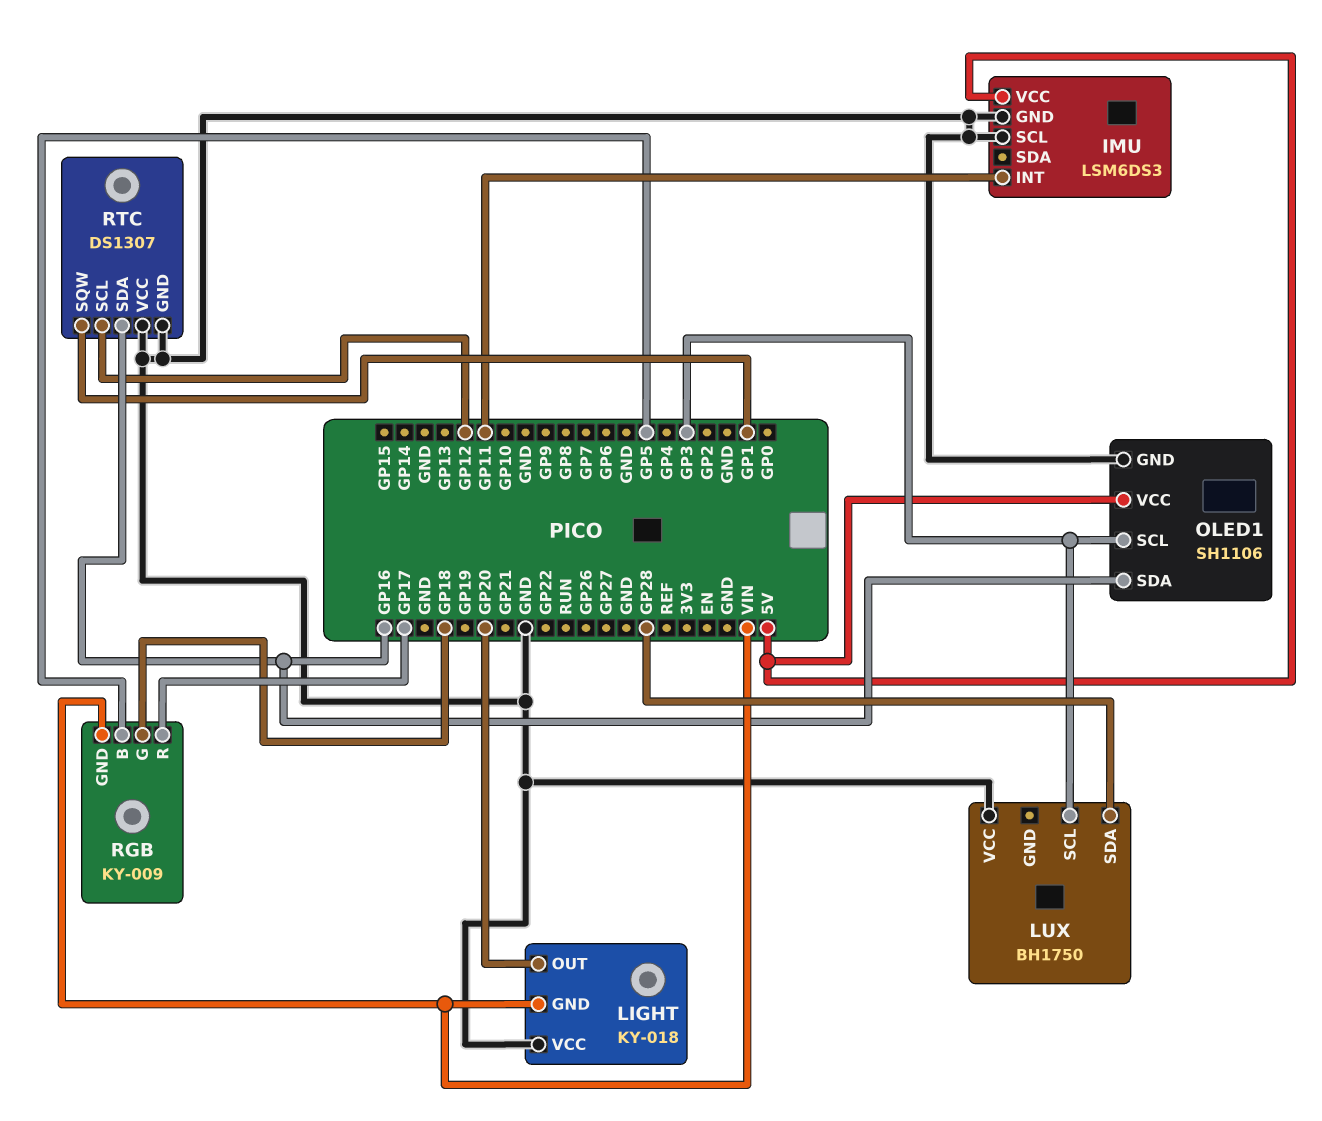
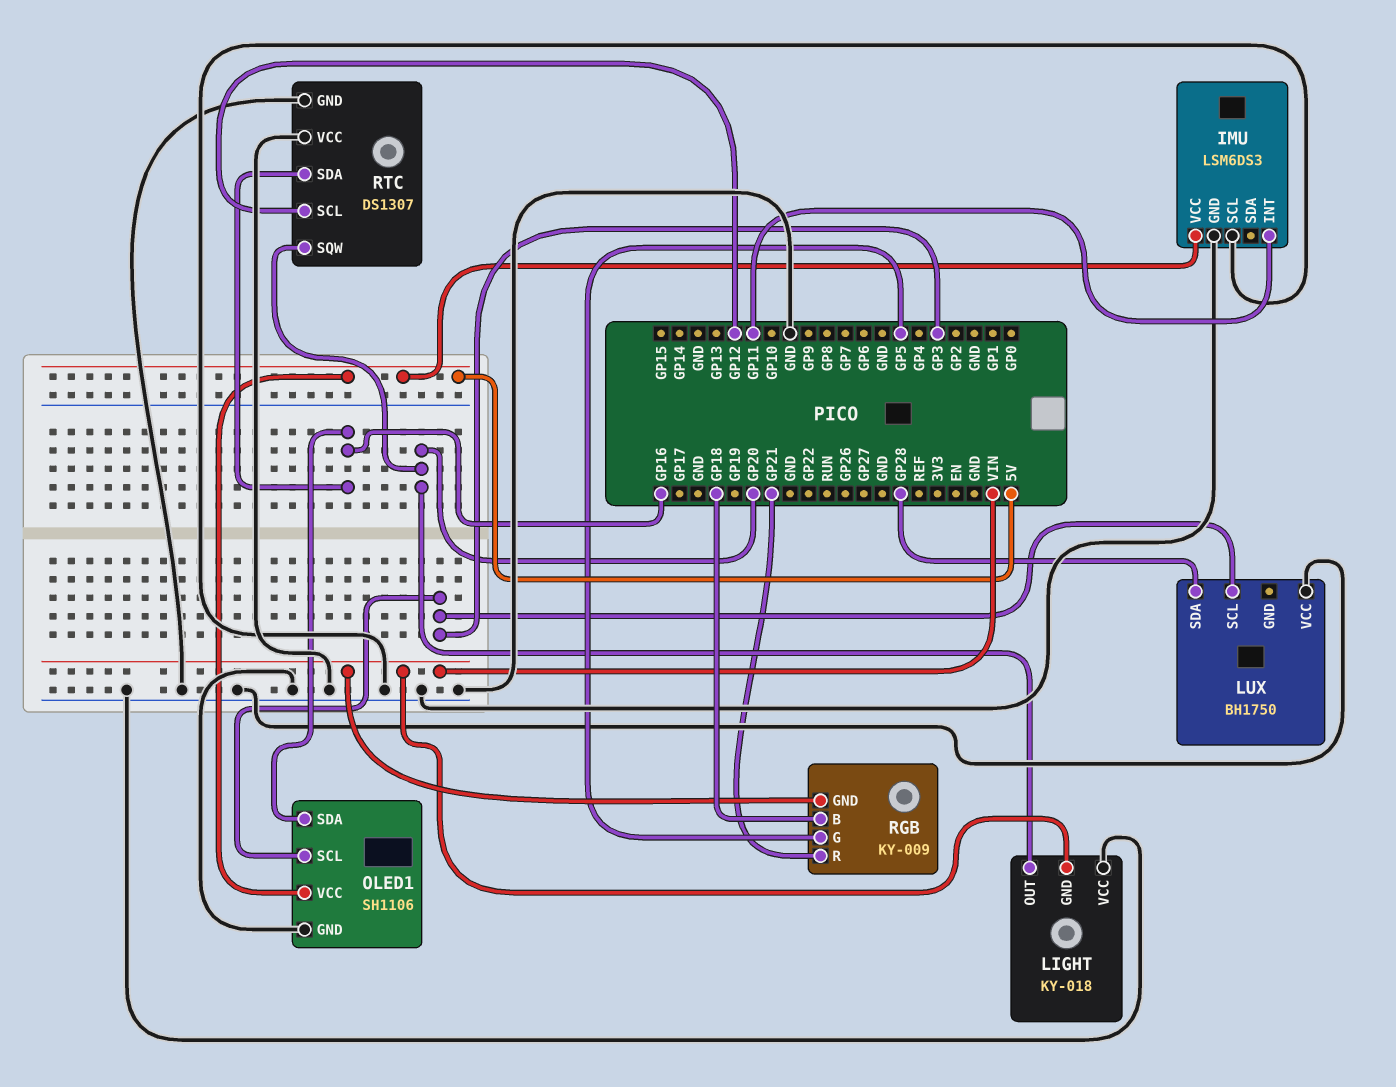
RGB pin B: GP5 -> GP18
RGB pin G: GP18 -> GP5
RGB pin R: GP17 -> GP21
RTC pin SQW: GP1 -> GP20

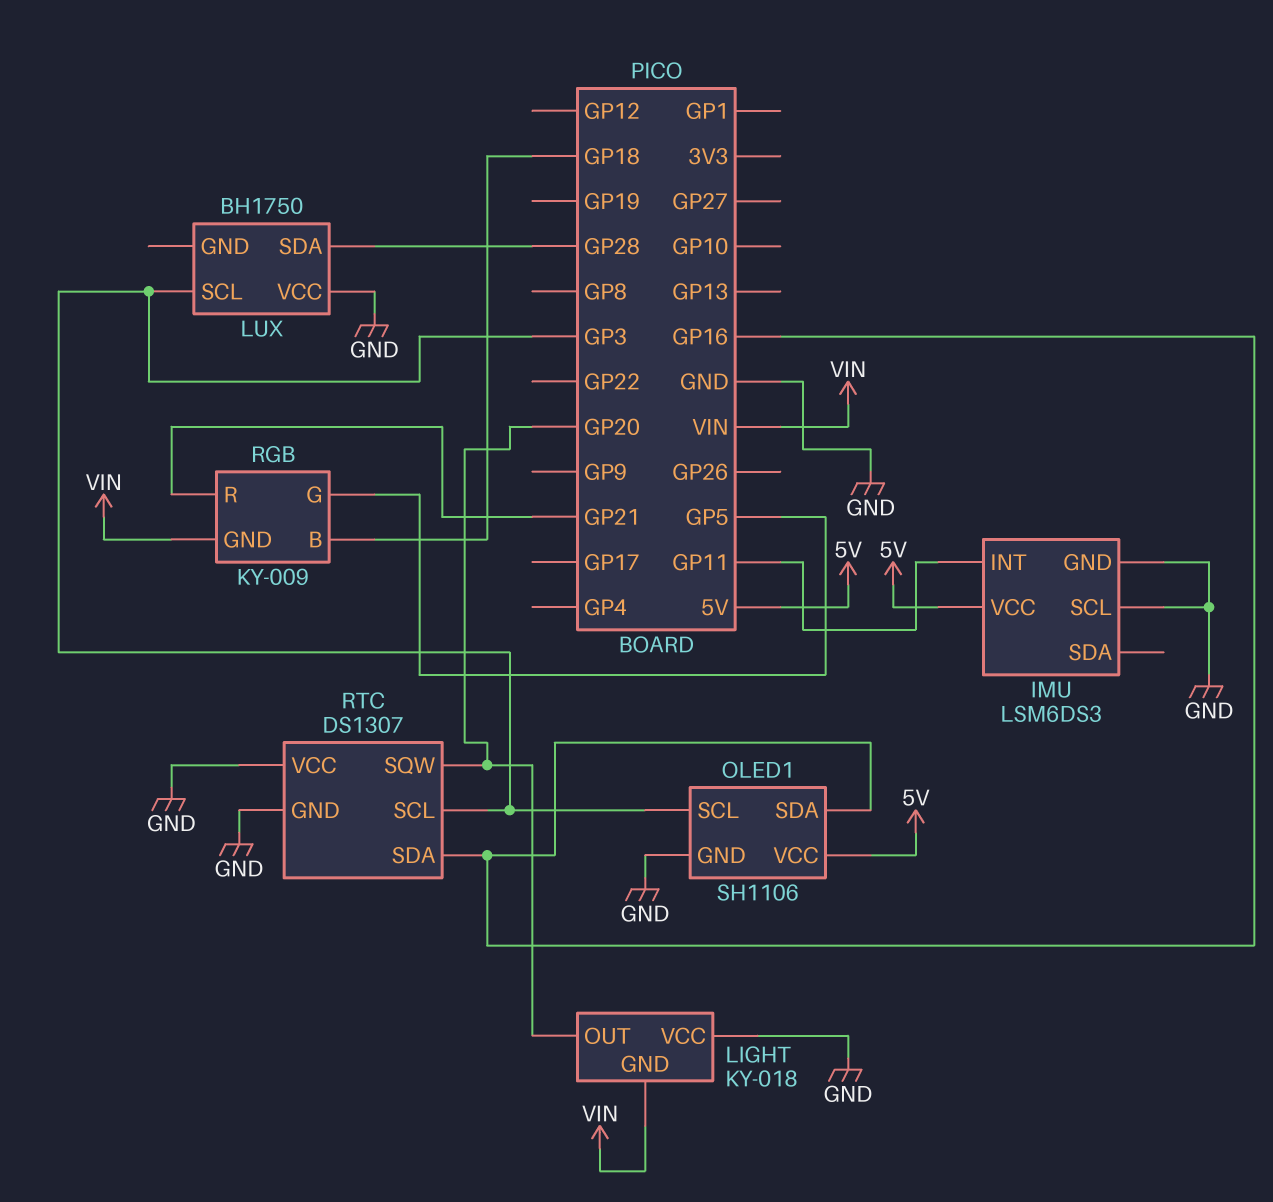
RTC pin SCL: GP12 -> GP3

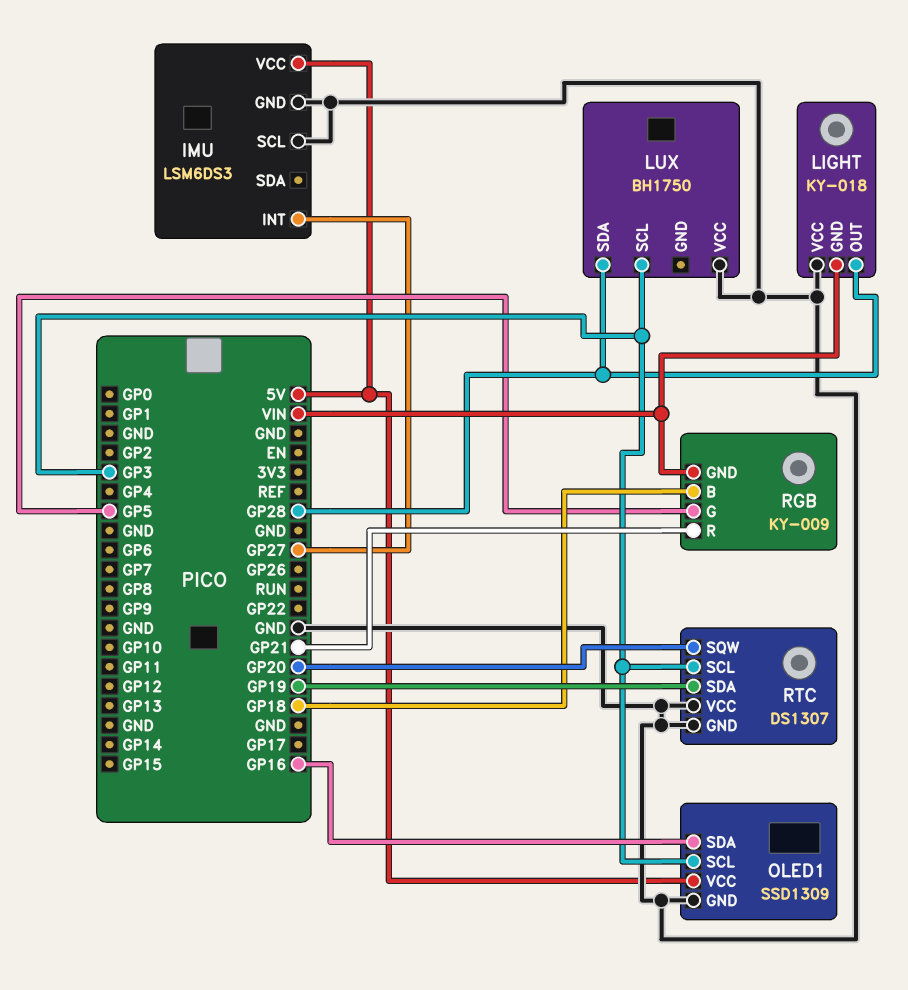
IMU pin INT: GP11 -> GP27
LIGHT pin OUT: GP20 -> GP28
OLED1: SH1106 -> SSD1309
RTC pin SDA: GP16 -> GP19

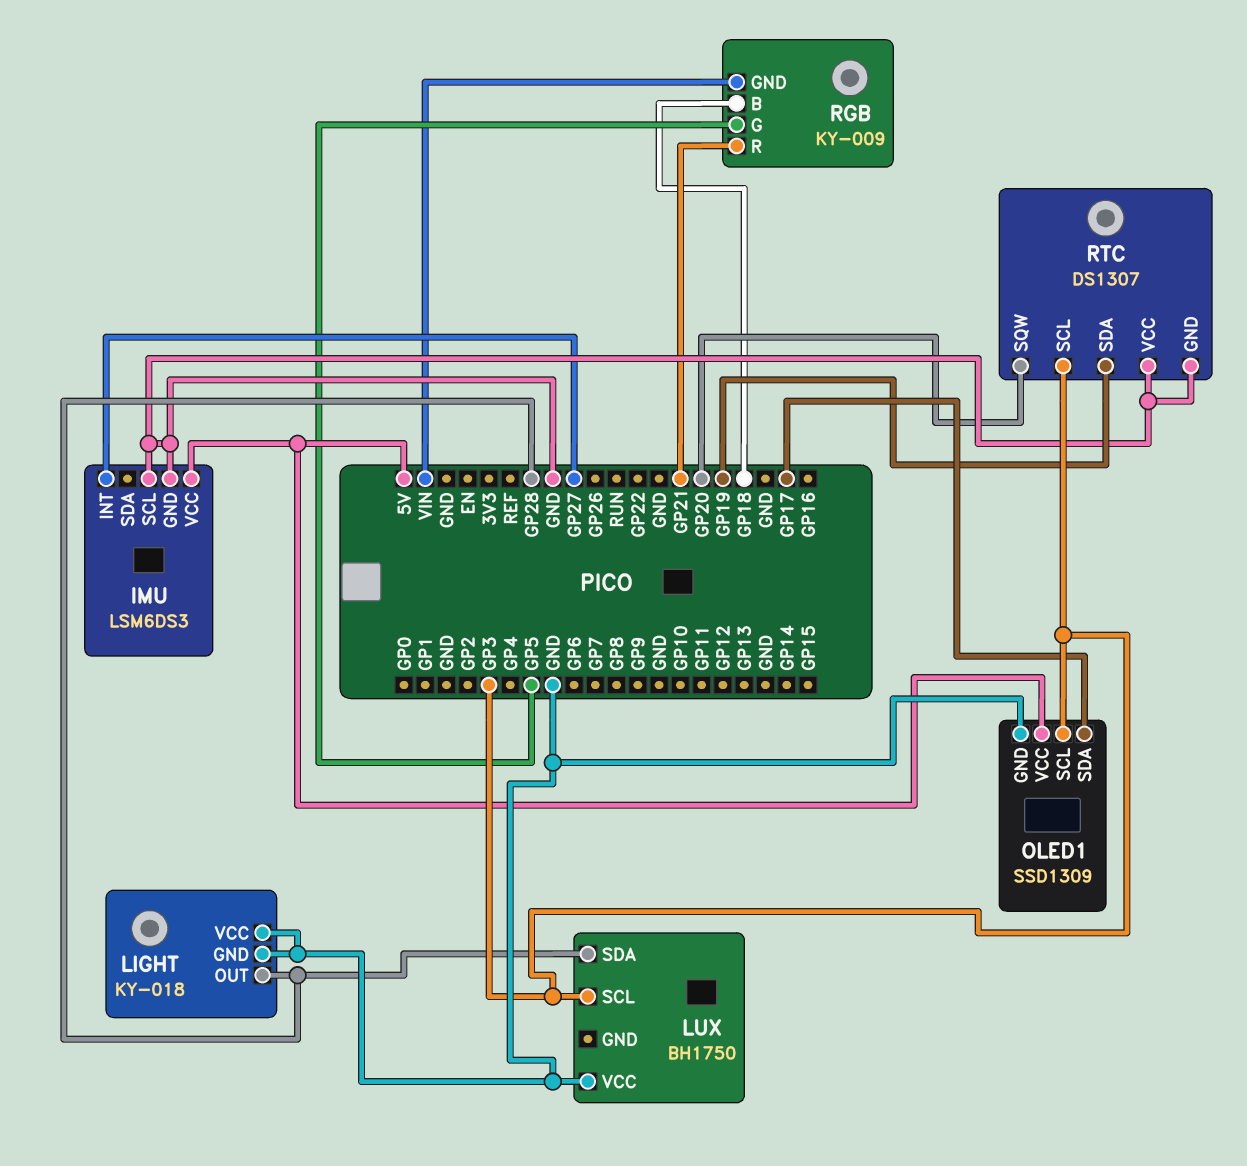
LIGHT pin GND: VIN -> GND
OLED1 pin SDA: GP16 -> GP17

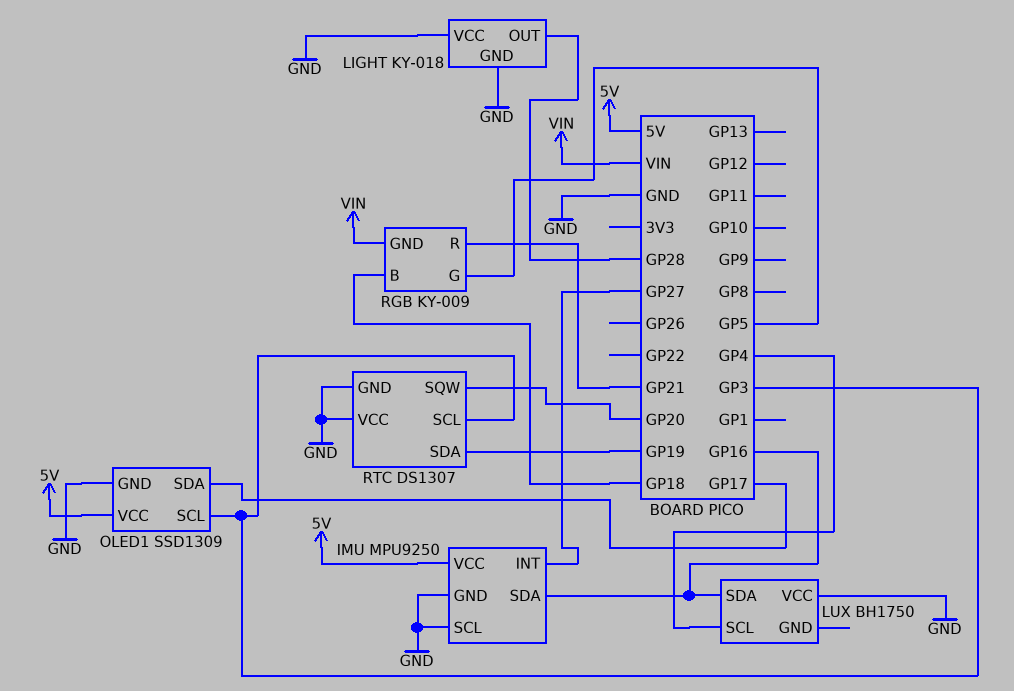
IMU: LSM6DS3 -> MPU9250
IMU pin SDA: none -> GP16
LUX pin SCL: GP3 -> GP4
LUX pin SDA: GP28 -> GP16

